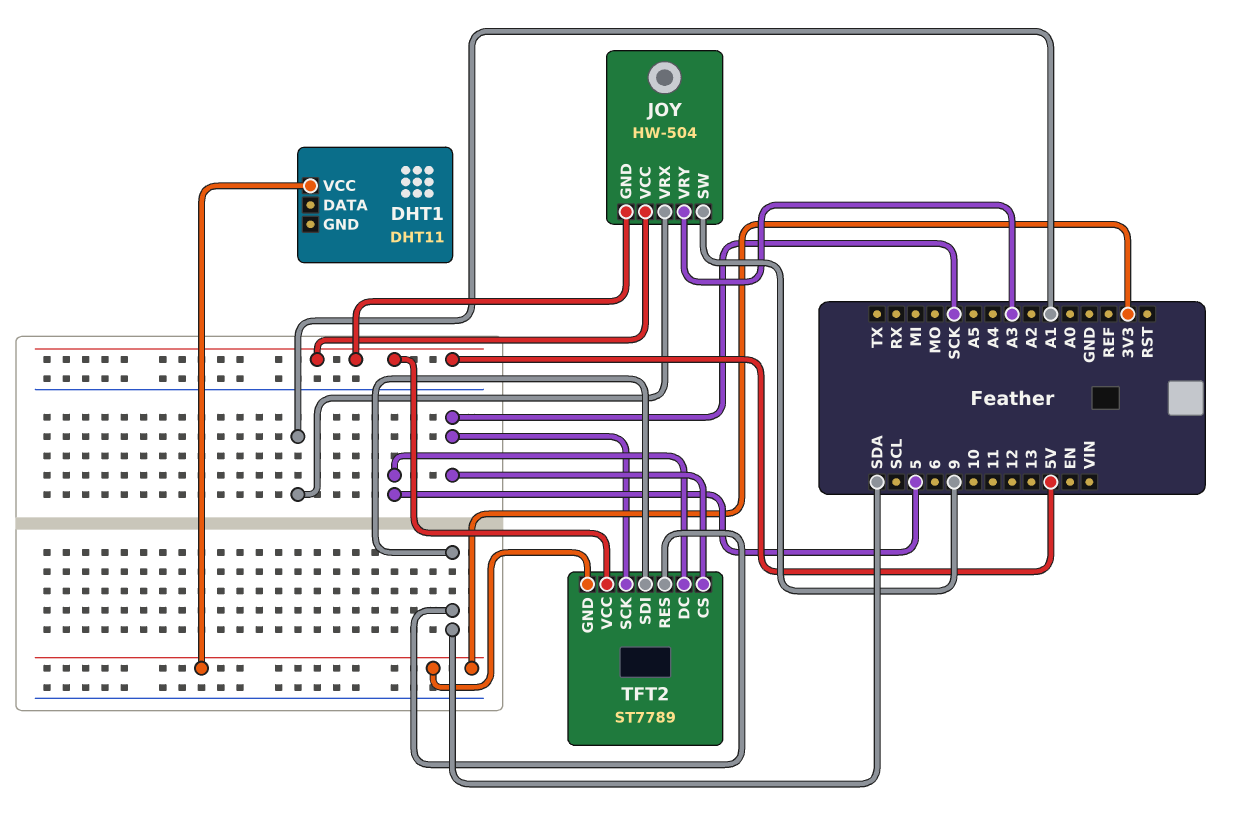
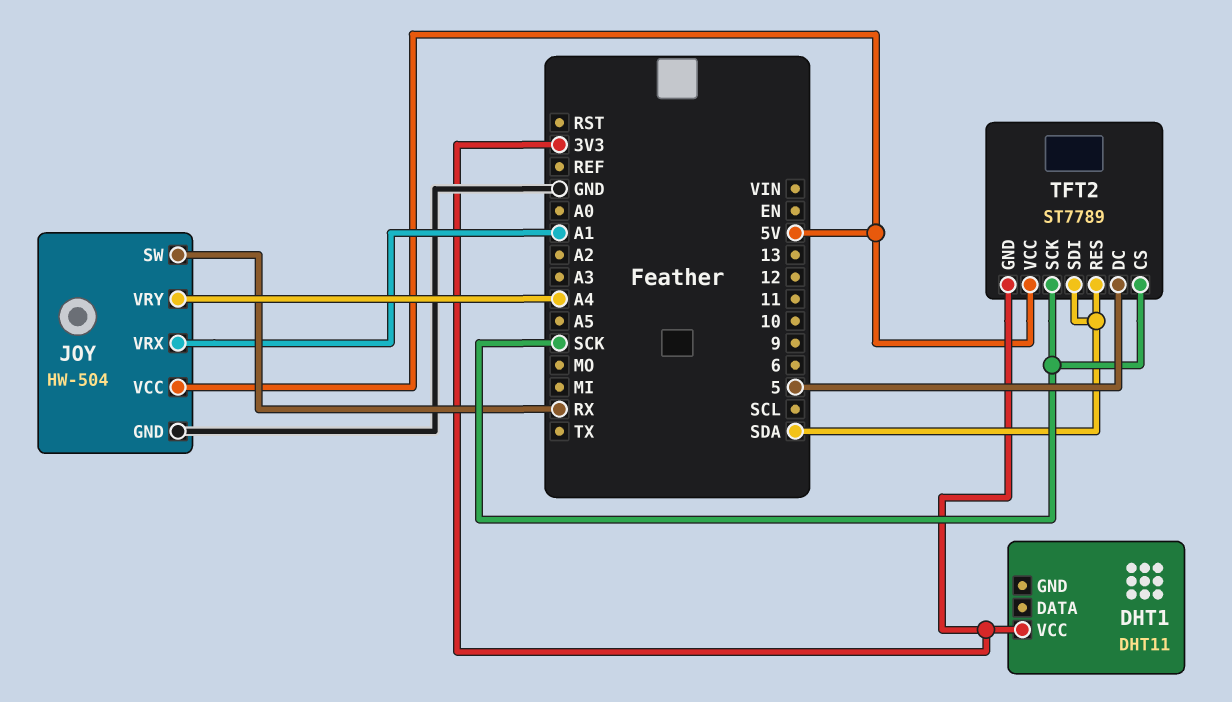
JOY pin GND: 5V -> GND
JOY pin SW: 9 -> RX
JOY pin VRY: A3 -> A4

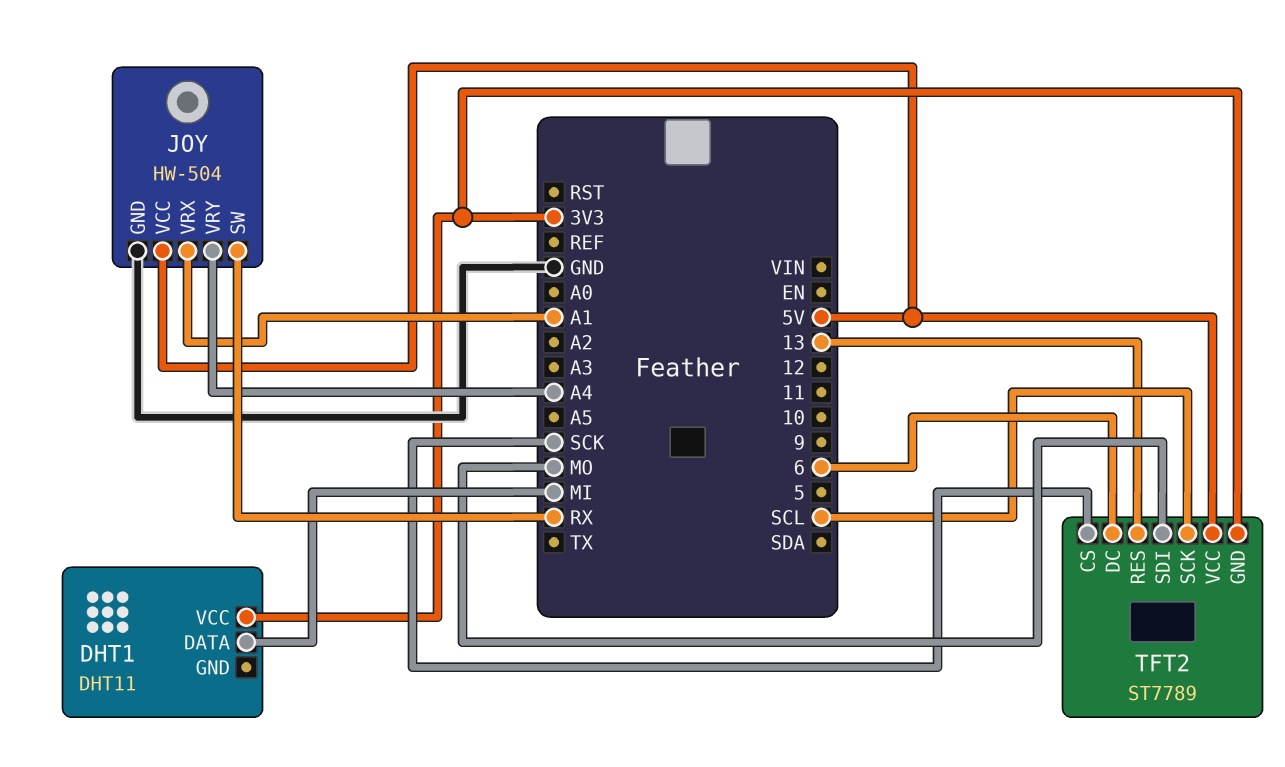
DHT1 pin DATA: none -> MI
TFT2 pin DC: 5 -> 6
TFT2 pin RES: SDA -> 13
TFT2 pin SCK: SCK -> SCL
TFT2 pin SDI: SDA -> MO

